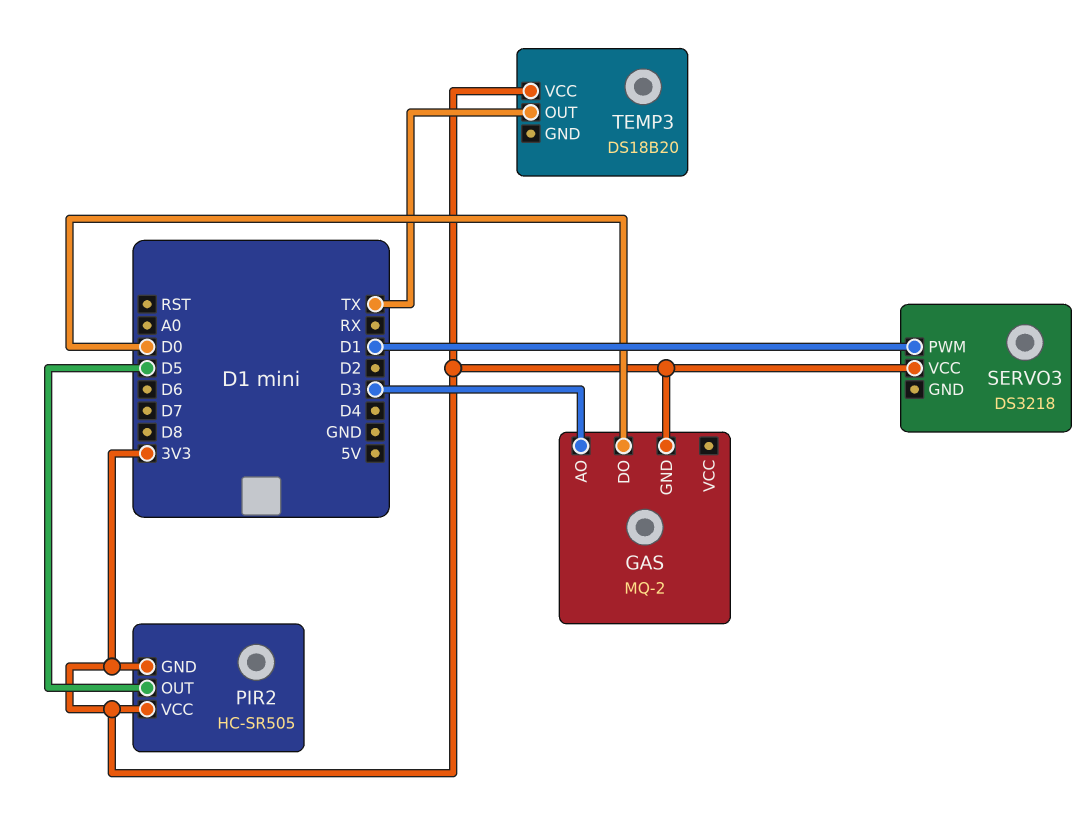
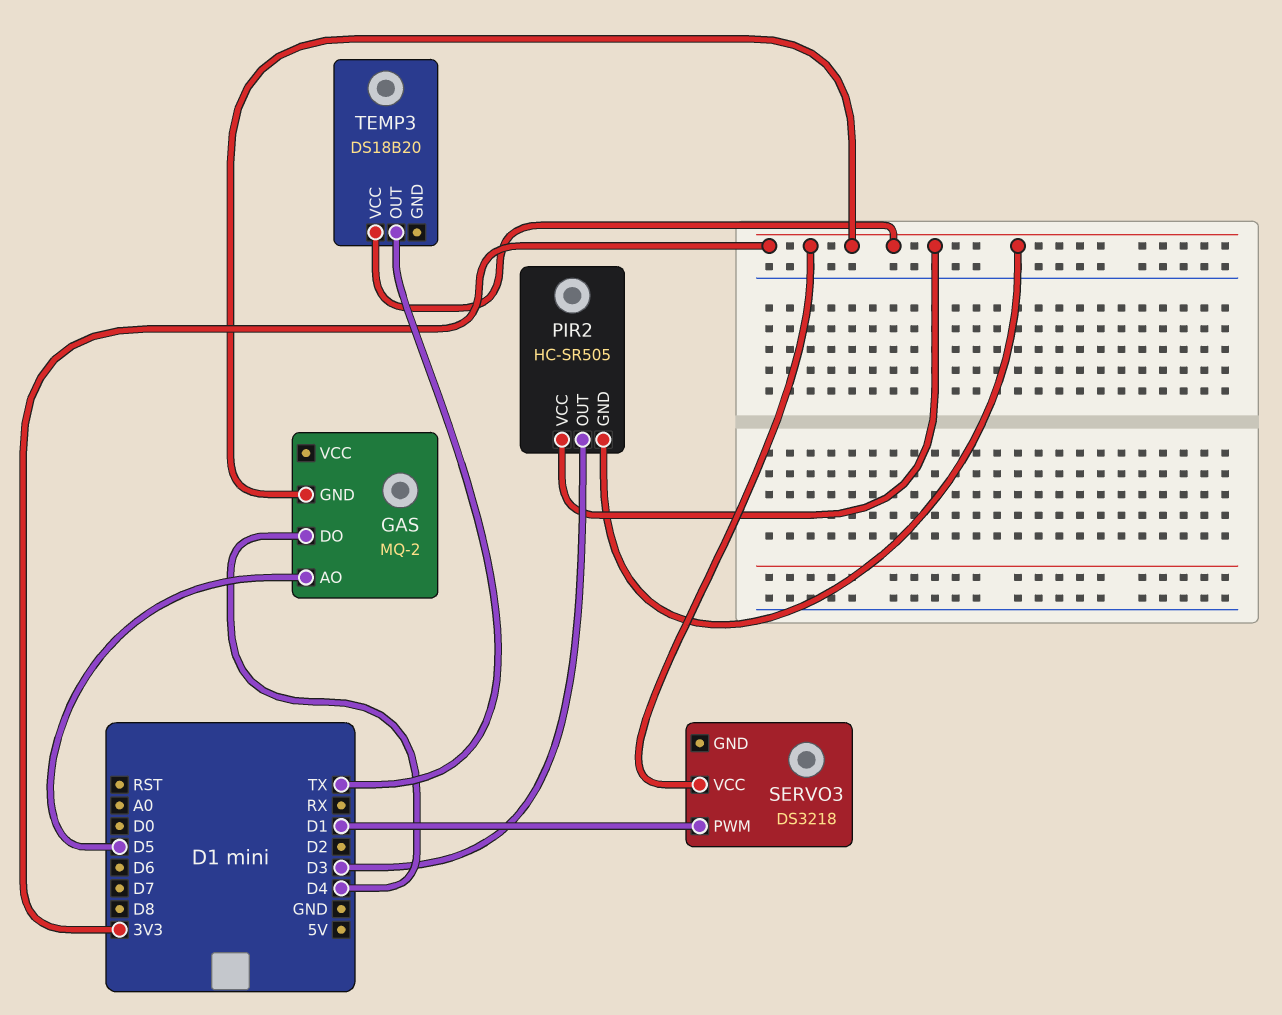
GAS pin AO: D3 -> D5
GAS pin DO: D0 -> D4
PIR2 pin OUT: D5 -> D3

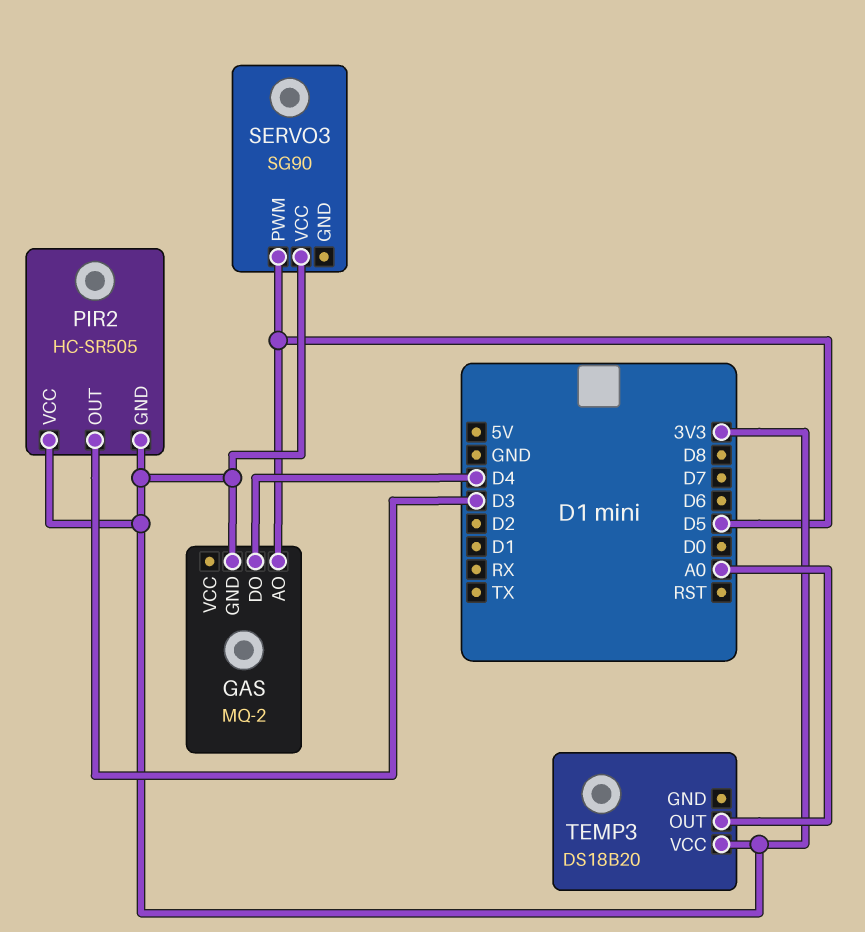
SERVO3: DS3218 -> SG90
SERVO3 pin PWM: D1 -> D5
TEMP3 pin OUT: TX -> A0

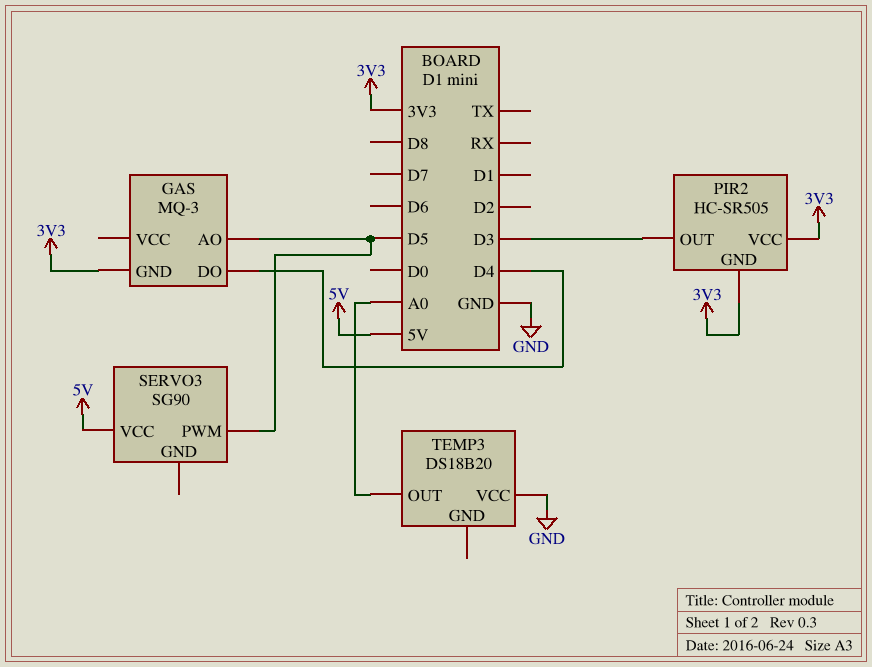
GAS: MQ-2 -> MQ-3
SERVO3 pin VCC: 3V3 -> 5V
TEMP3 pin VCC: 3V3 -> GND

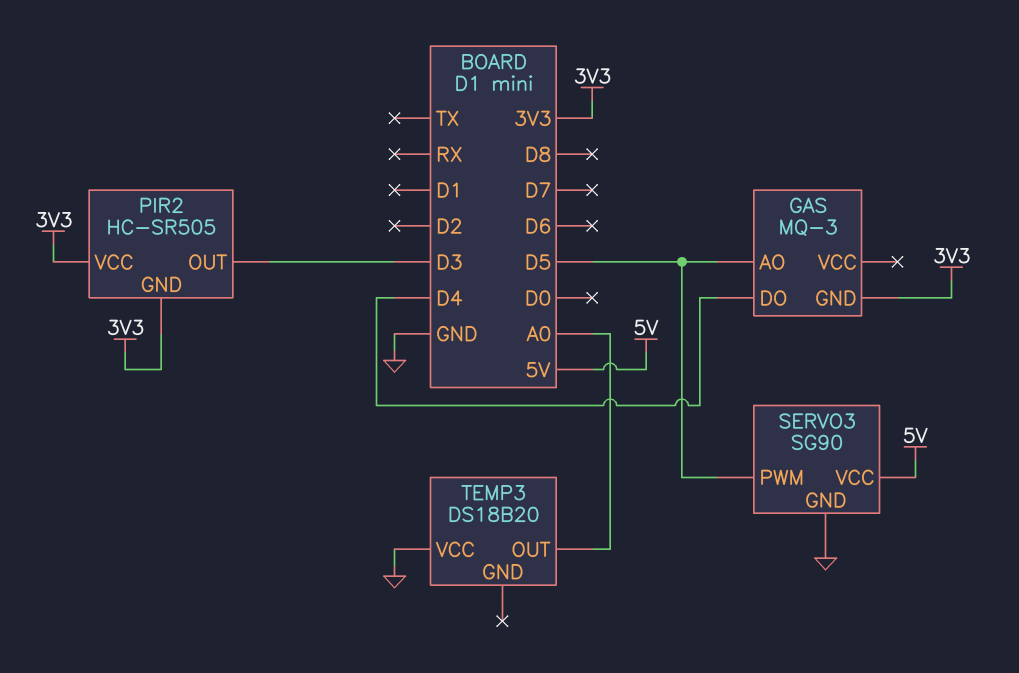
SERVO3 pin GND: none -> GND

